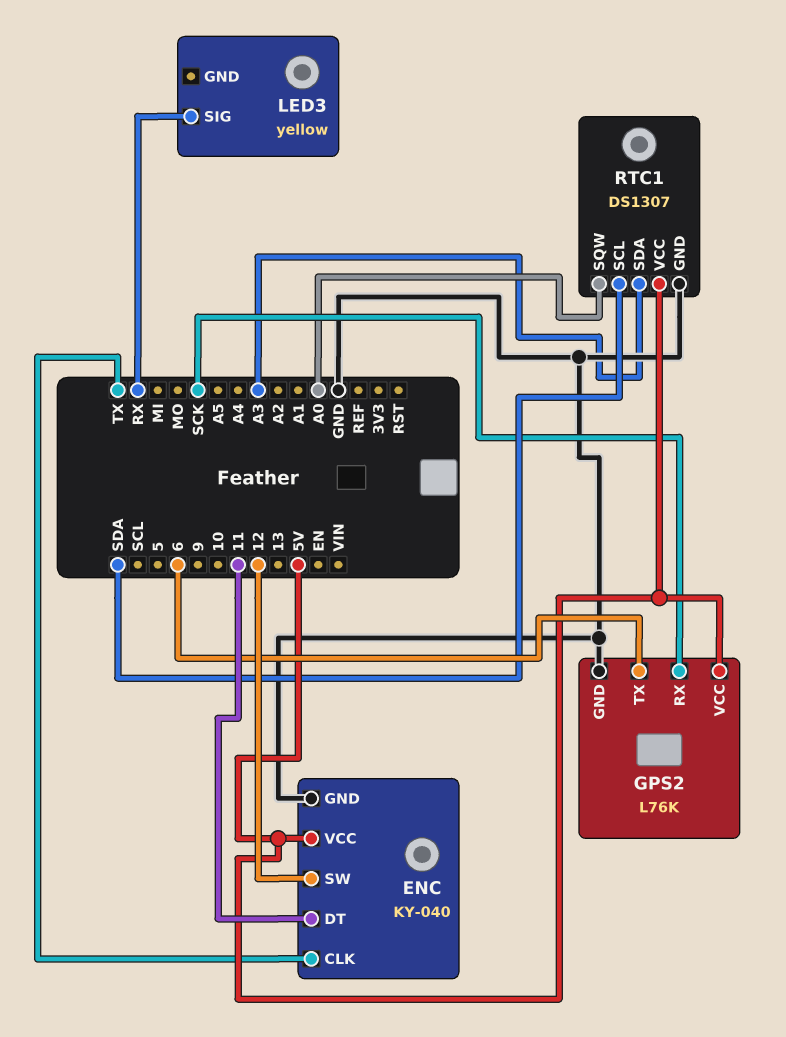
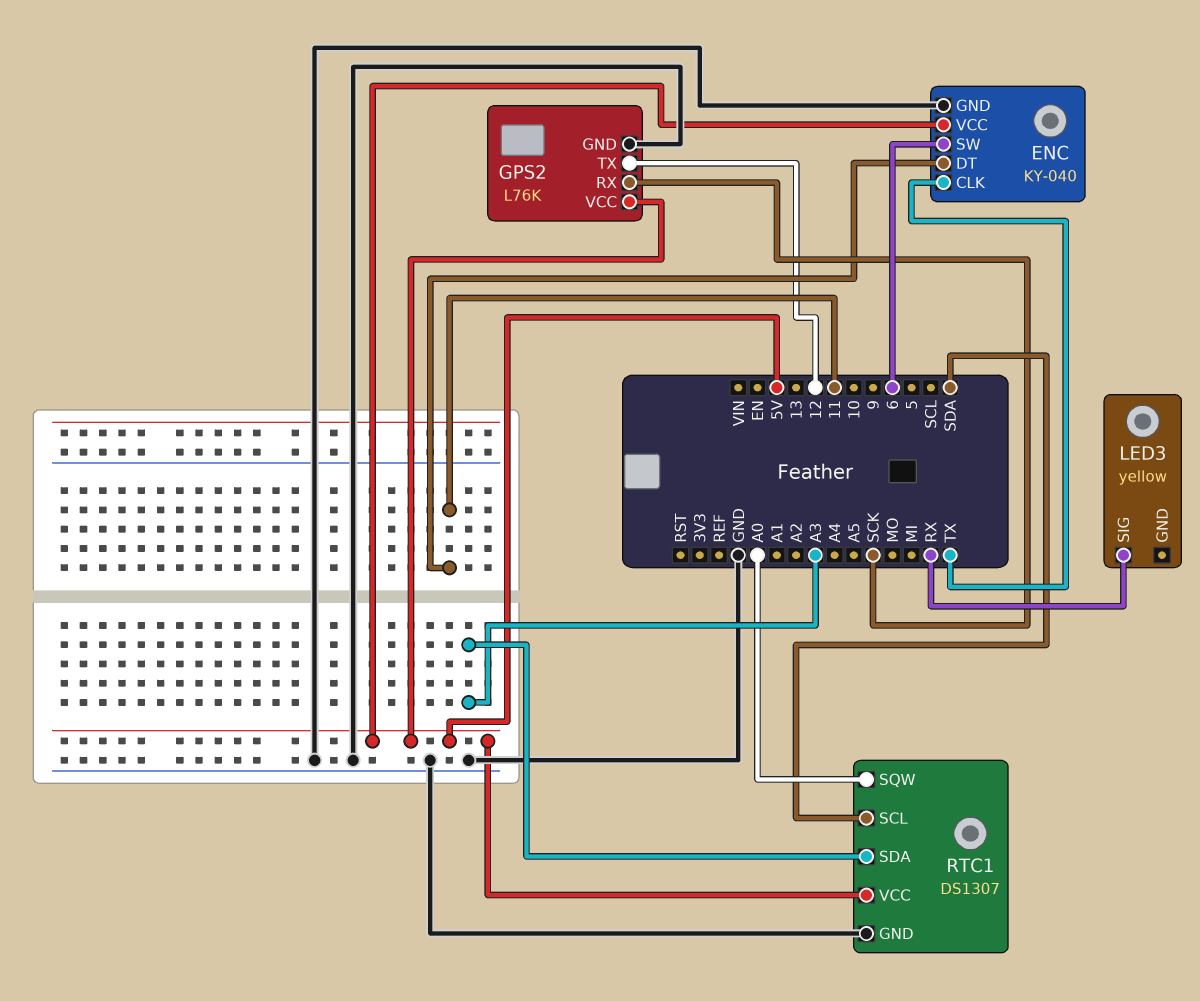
ENC pin SW: 12 -> 6
GPS2 pin TX: 6 -> 12

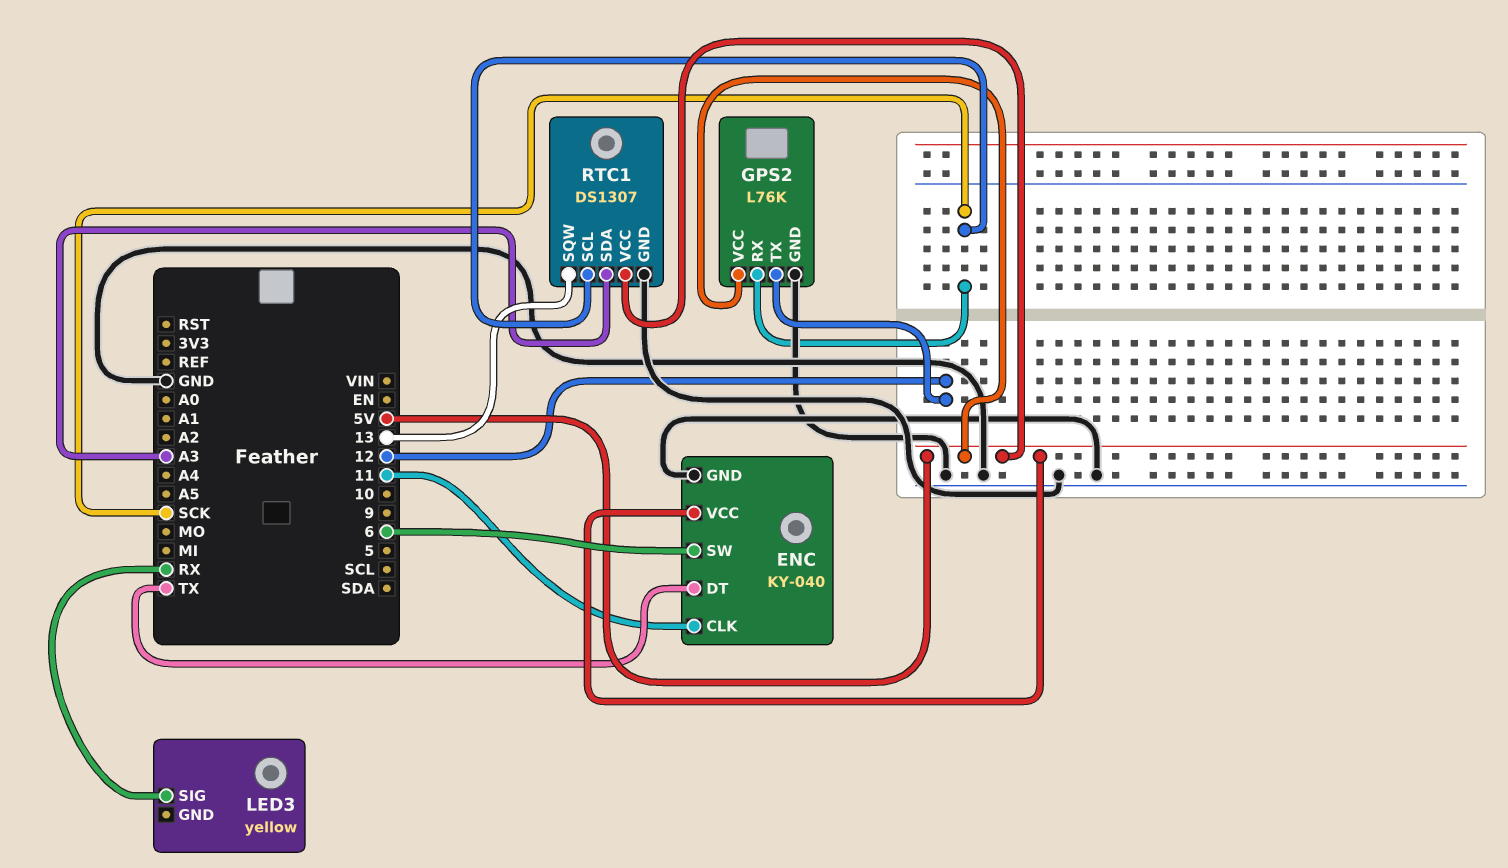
ENC pin CLK: TX -> 11
ENC pin DT: 11 -> TX
RTC1 pin SCL: SDA -> SCK
RTC1 pin SQW: A0 -> 13

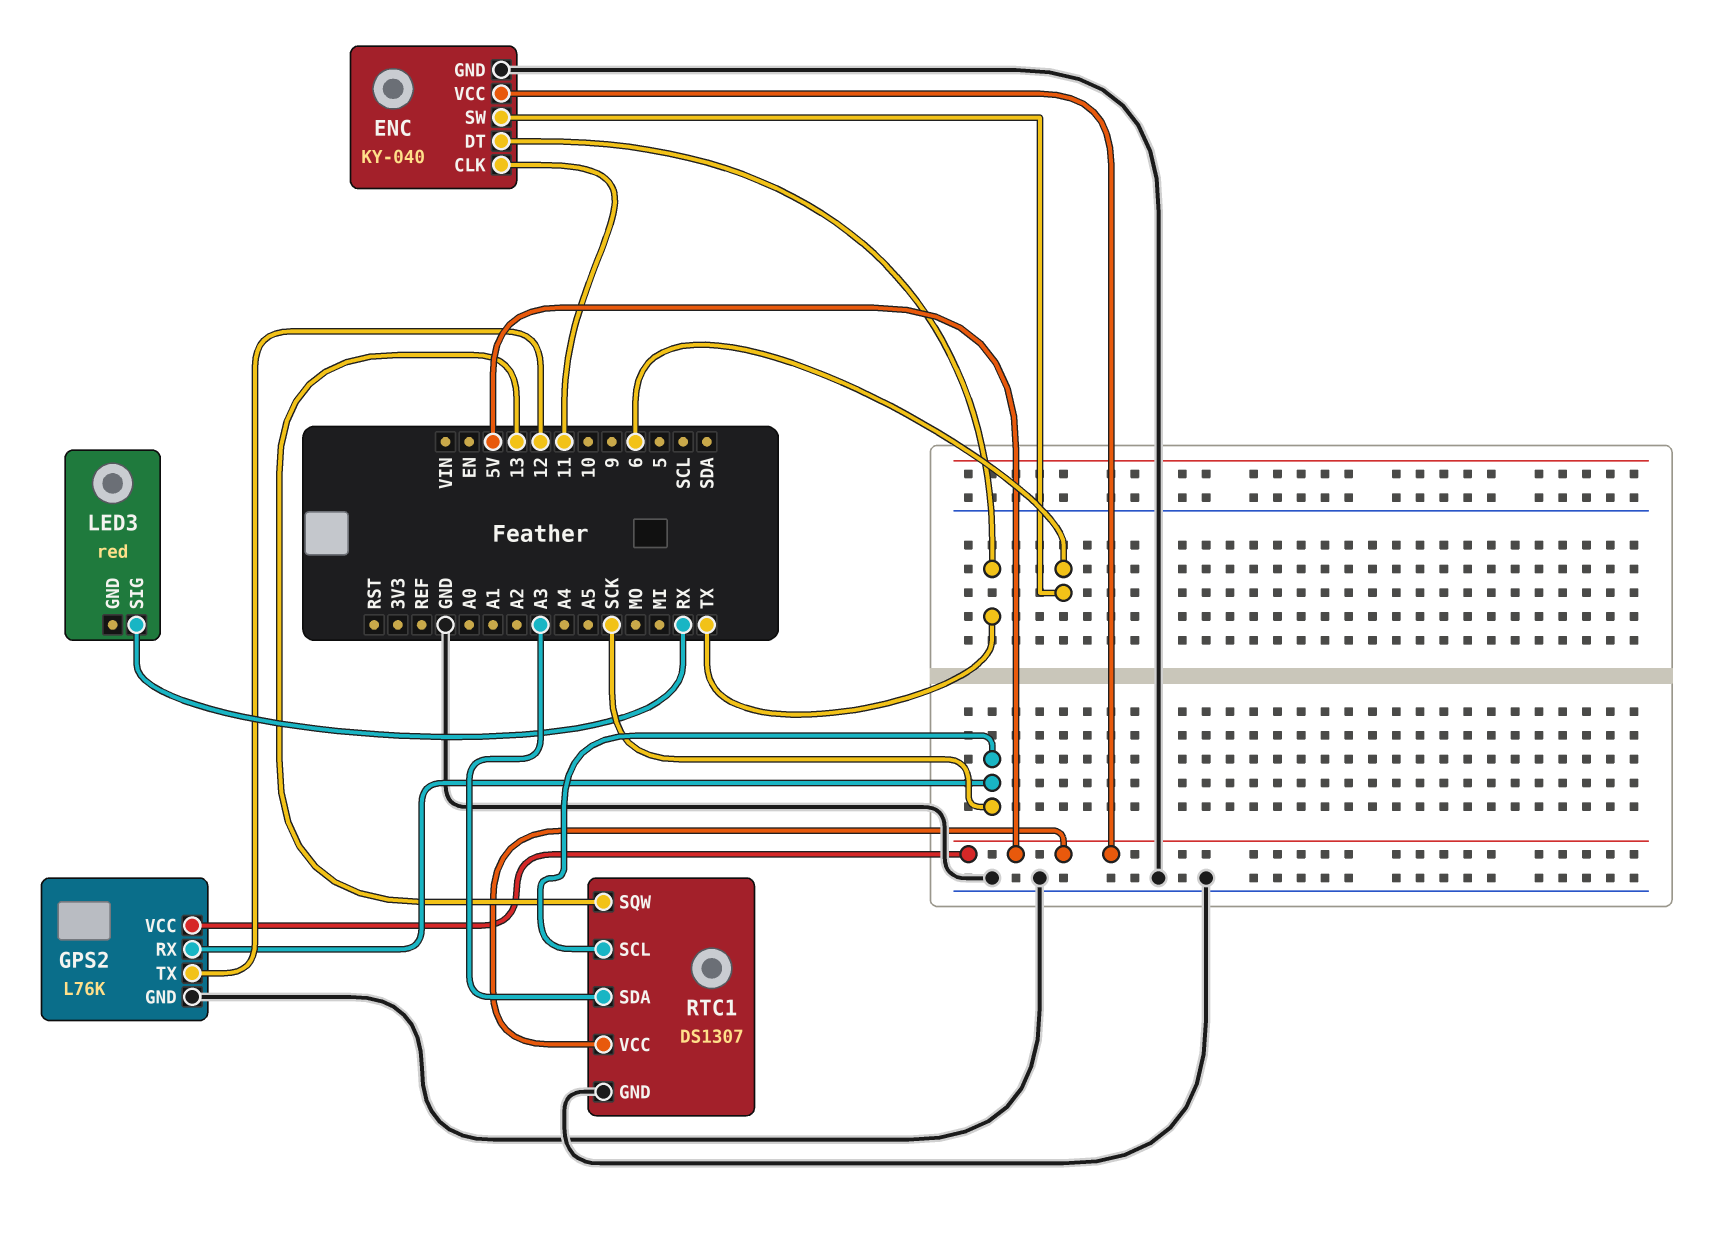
LED3: yellow -> red

